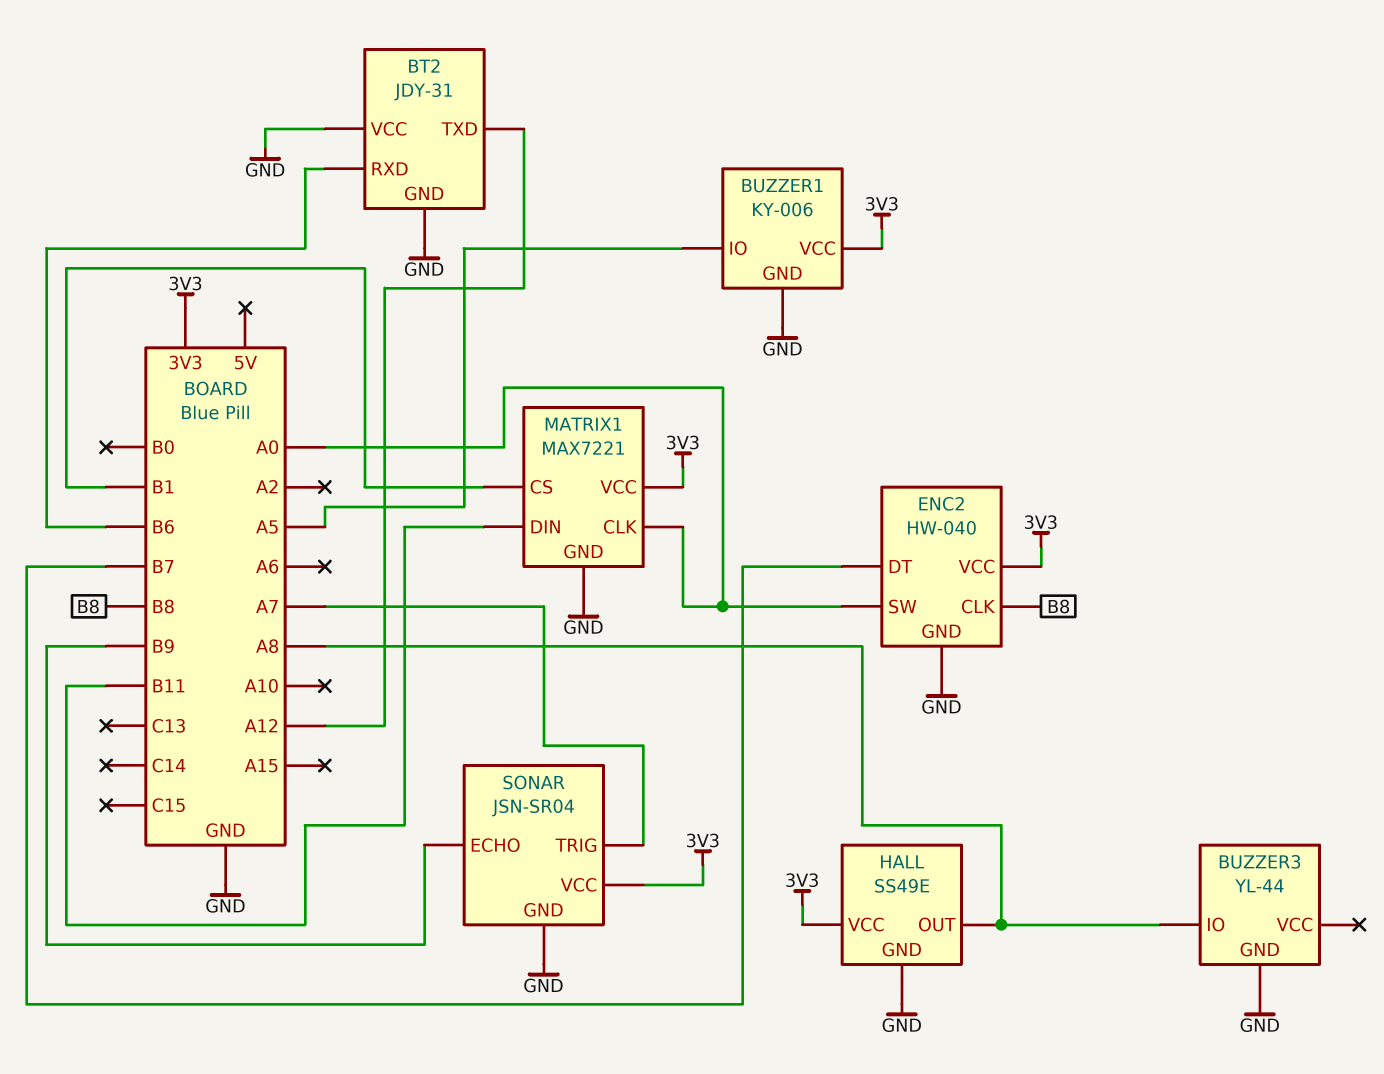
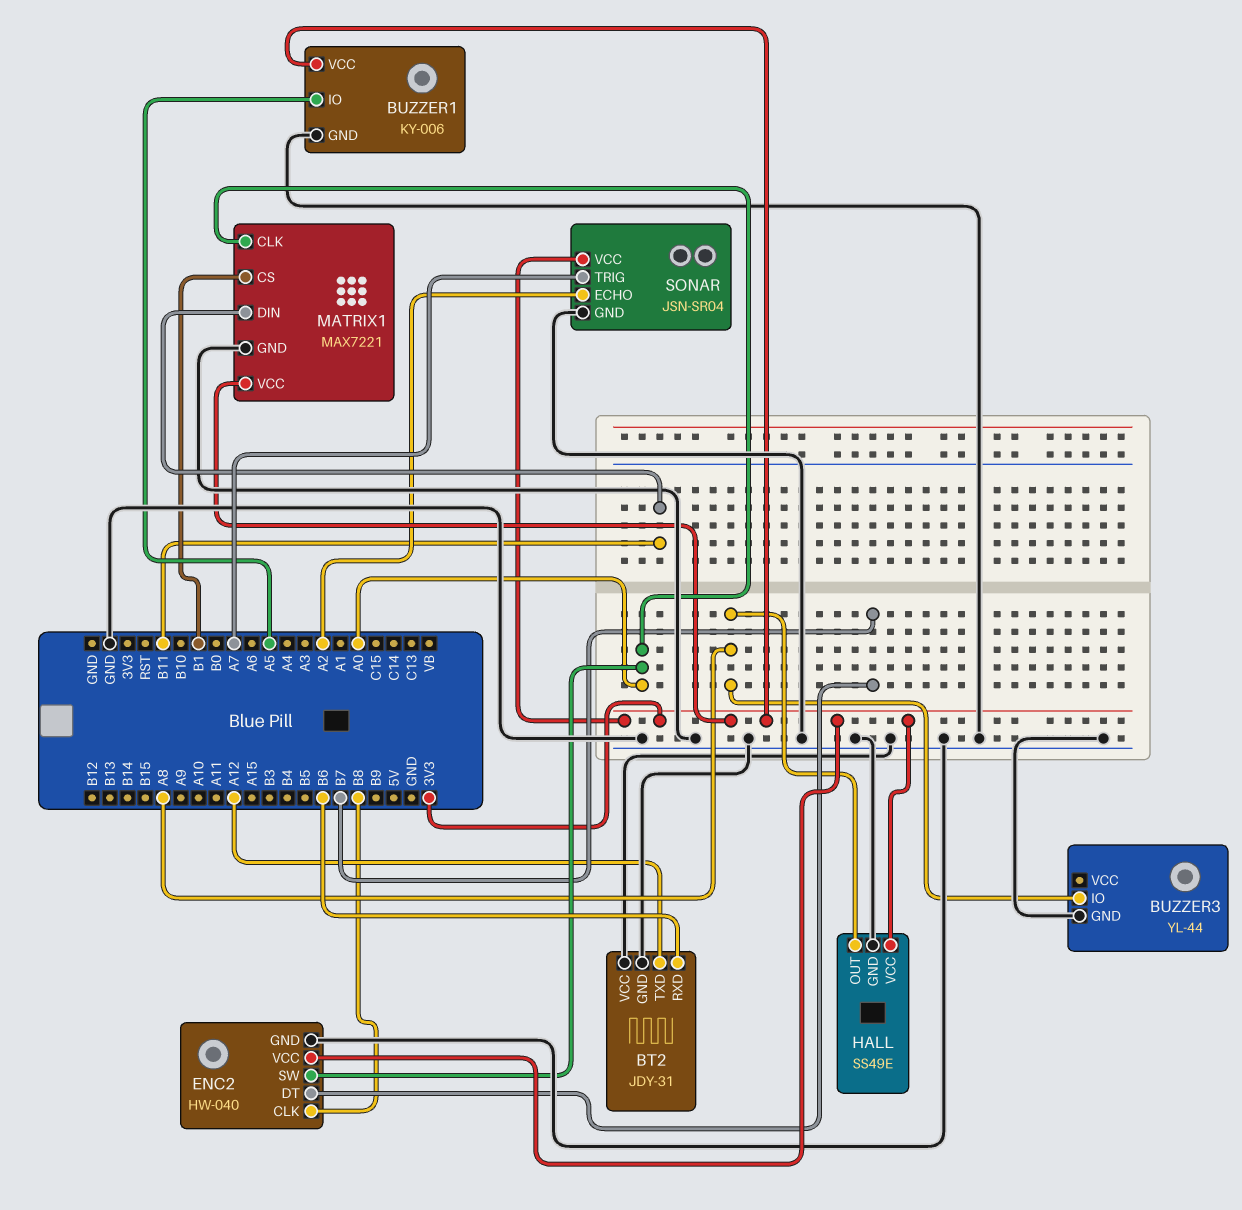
SONAR pin ECHO: B9 -> A2

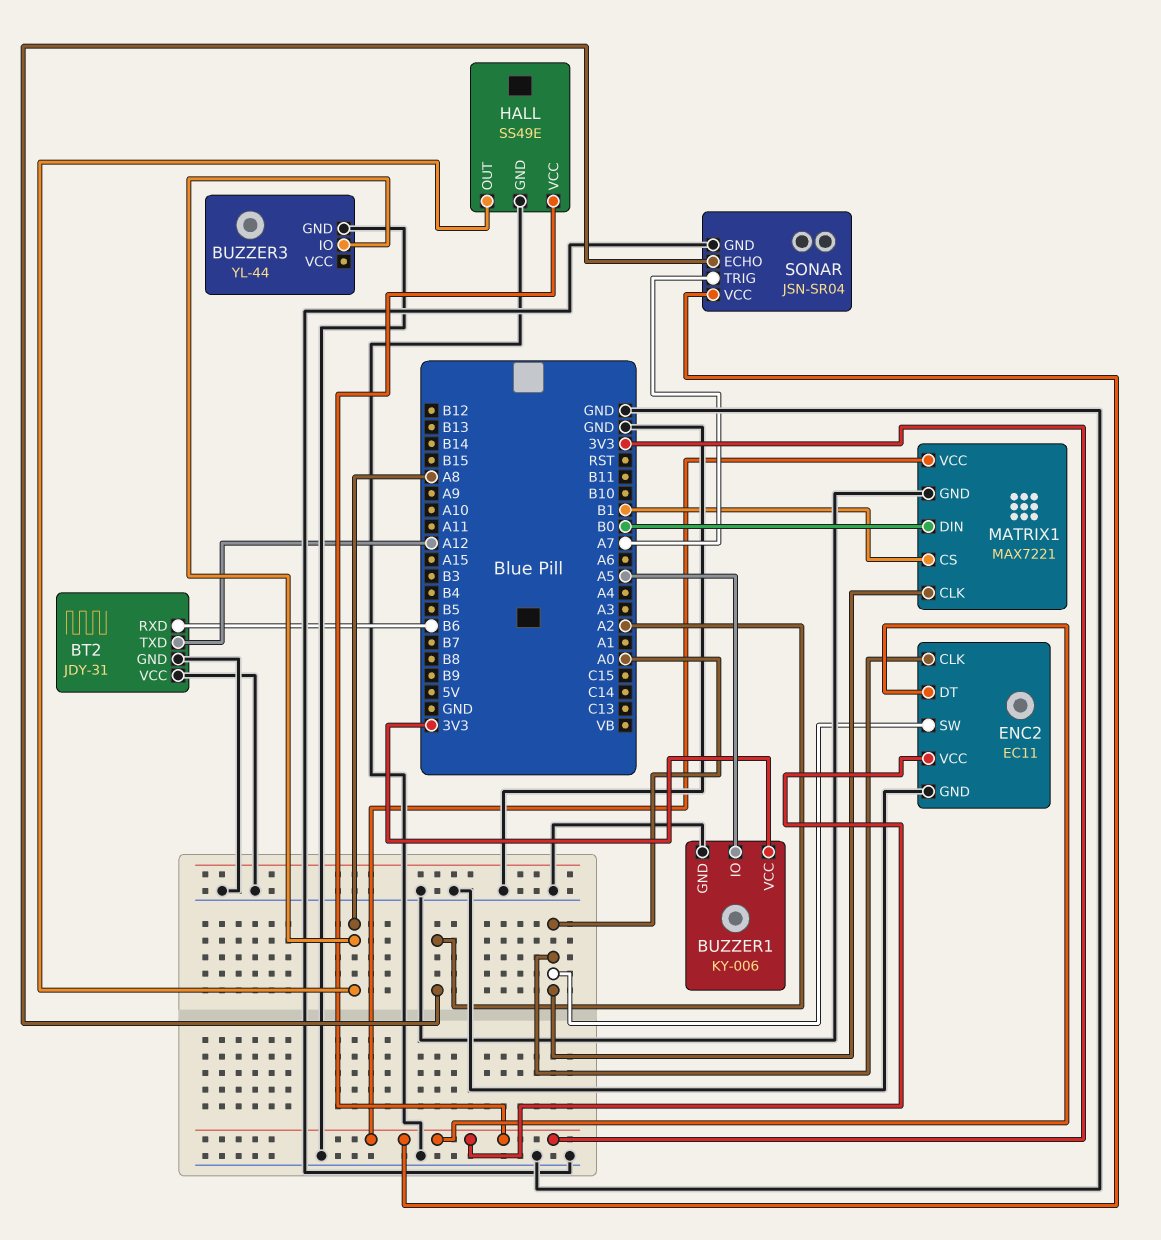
ENC2: HW-040 -> EC11
ENC2 pin CLK: B8 -> A0
ENC2 pin DT: B7 -> 3V3
MATRIX1 pin DIN: B11 -> B0

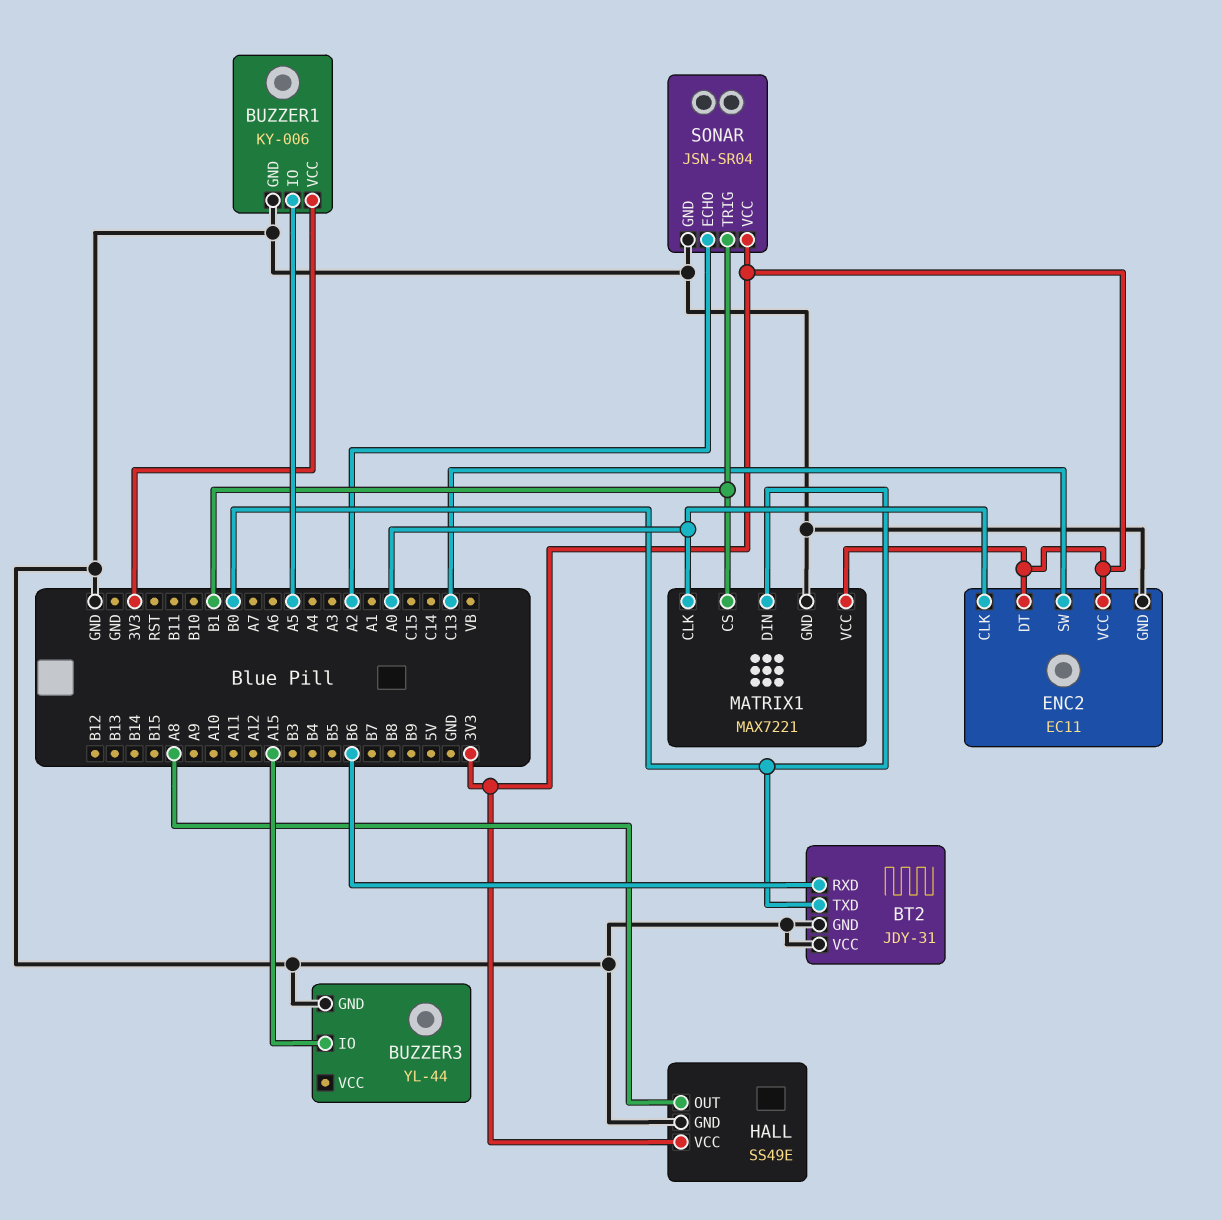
BT2 pin TXD: A12 -> B0
BUZZER3 pin IO: A8 -> A15
ENC2 pin SW: A0 -> C13
SONAR pin TRIG: A7 -> B1

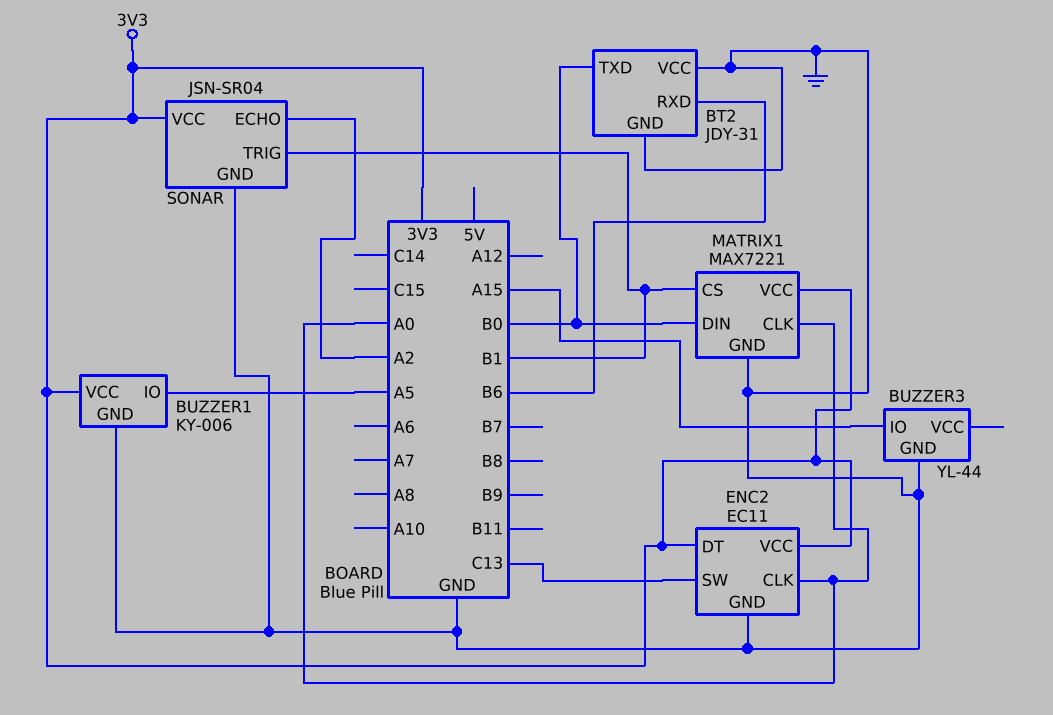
HALL: SS49E -> none
HALL pin GND: GND -> none
HALL pin OUT: A8 -> none
HALL pin VCC: 3V3 -> none

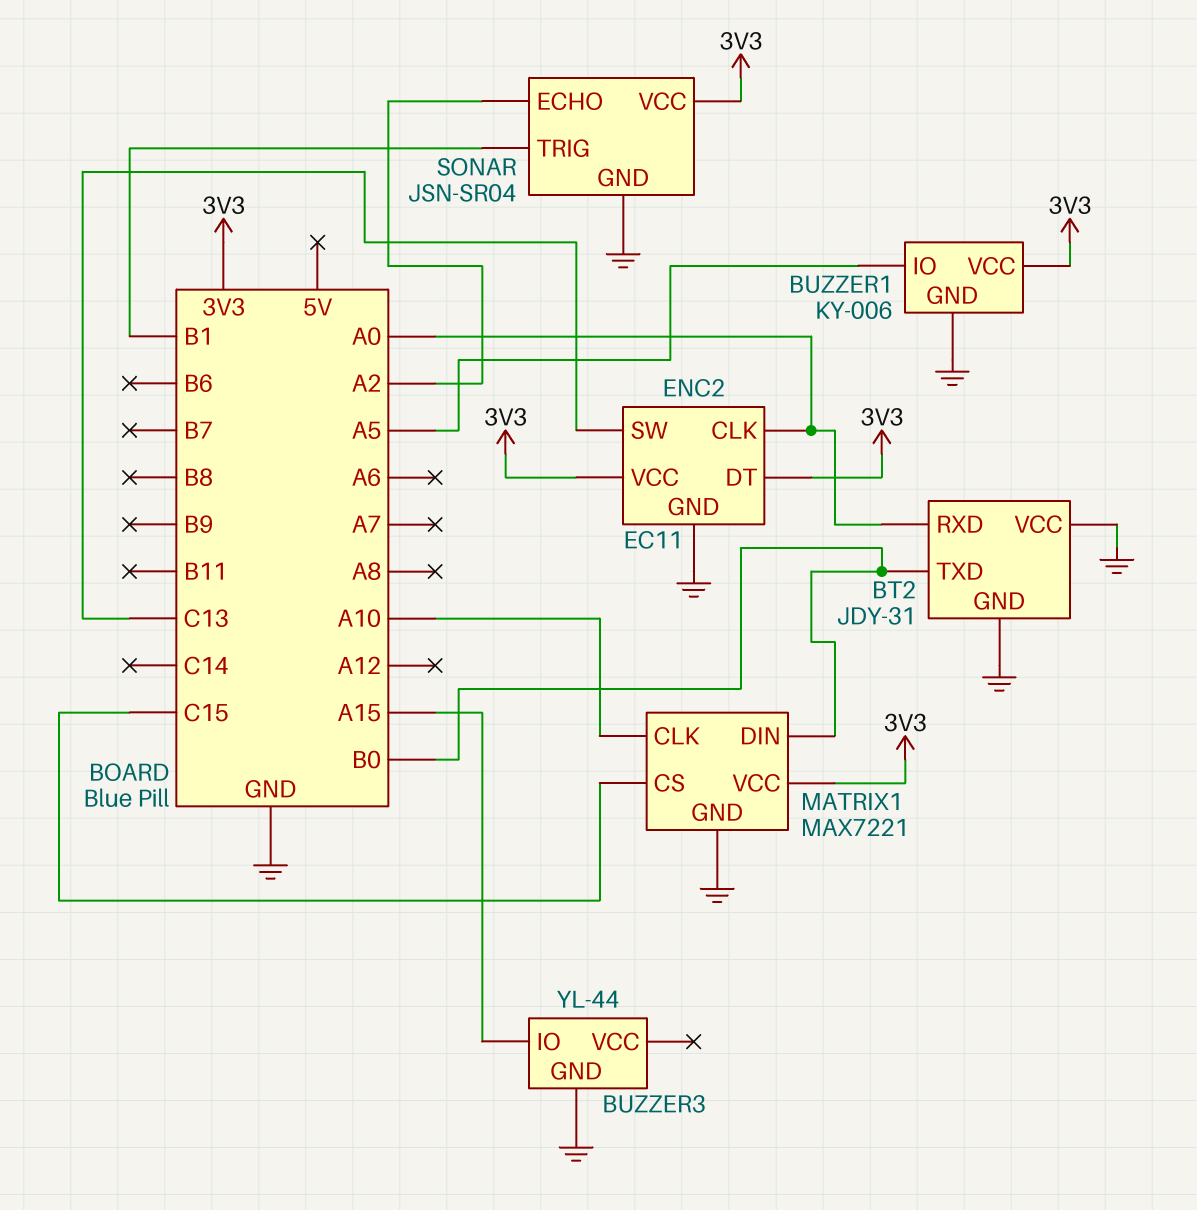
BT2 pin RXD: B6 -> A0
MATRIX1 pin CLK: A0 -> A10
MATRIX1 pin CS: B1 -> C15

